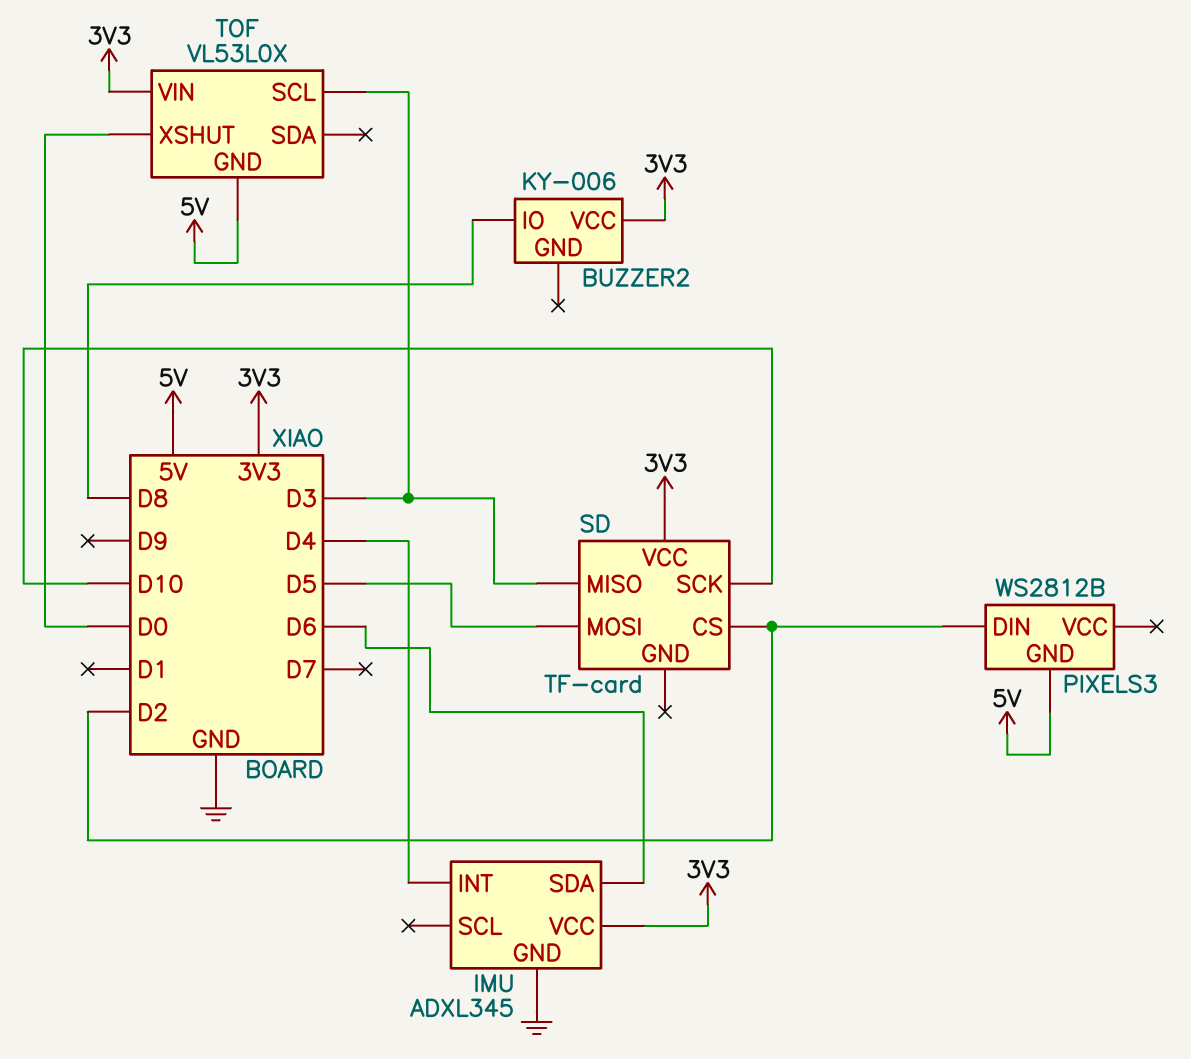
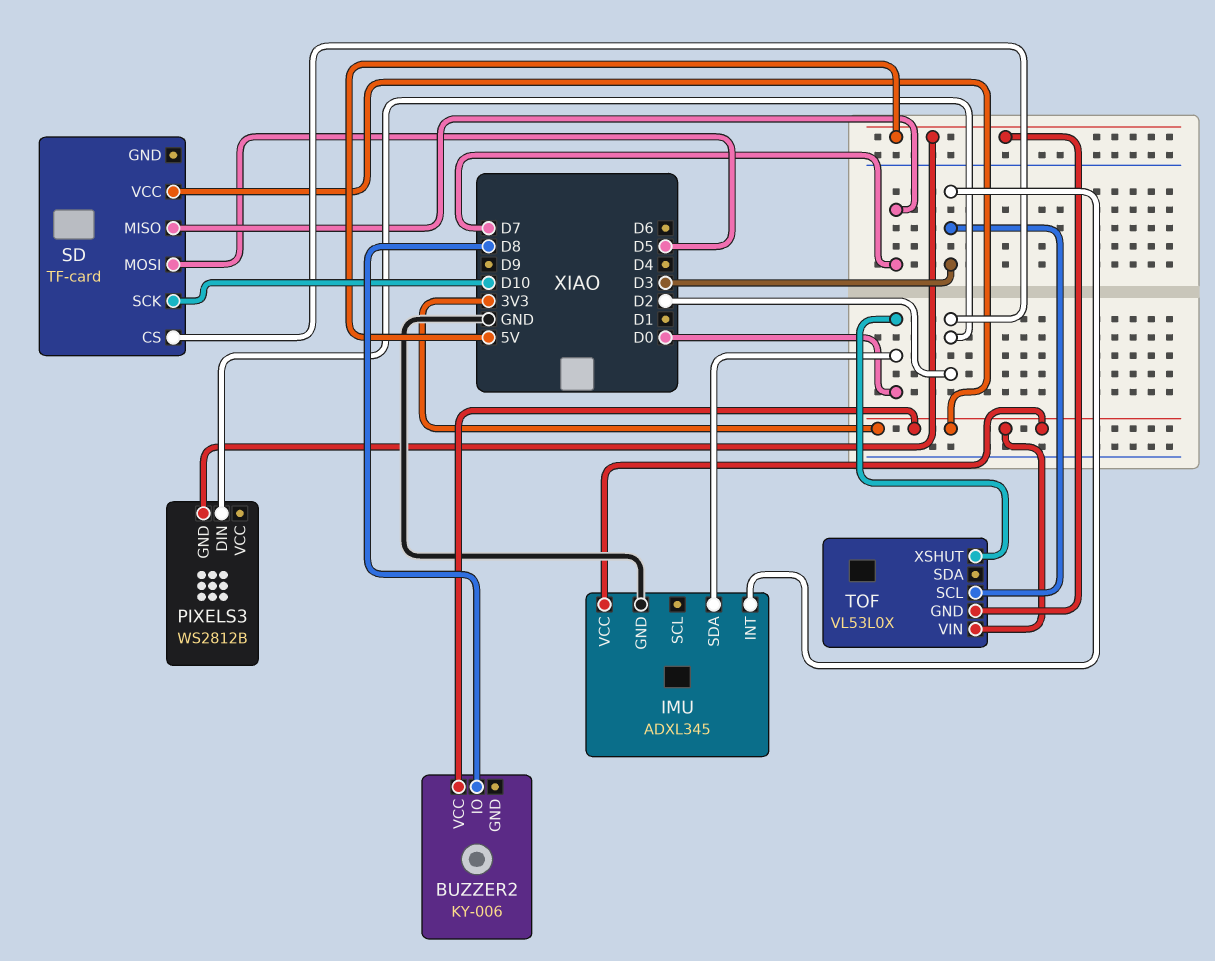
IMU pin INT: D4 -> D3
IMU pin SDA: D6 -> D0
SD pin MISO: D3 -> D7

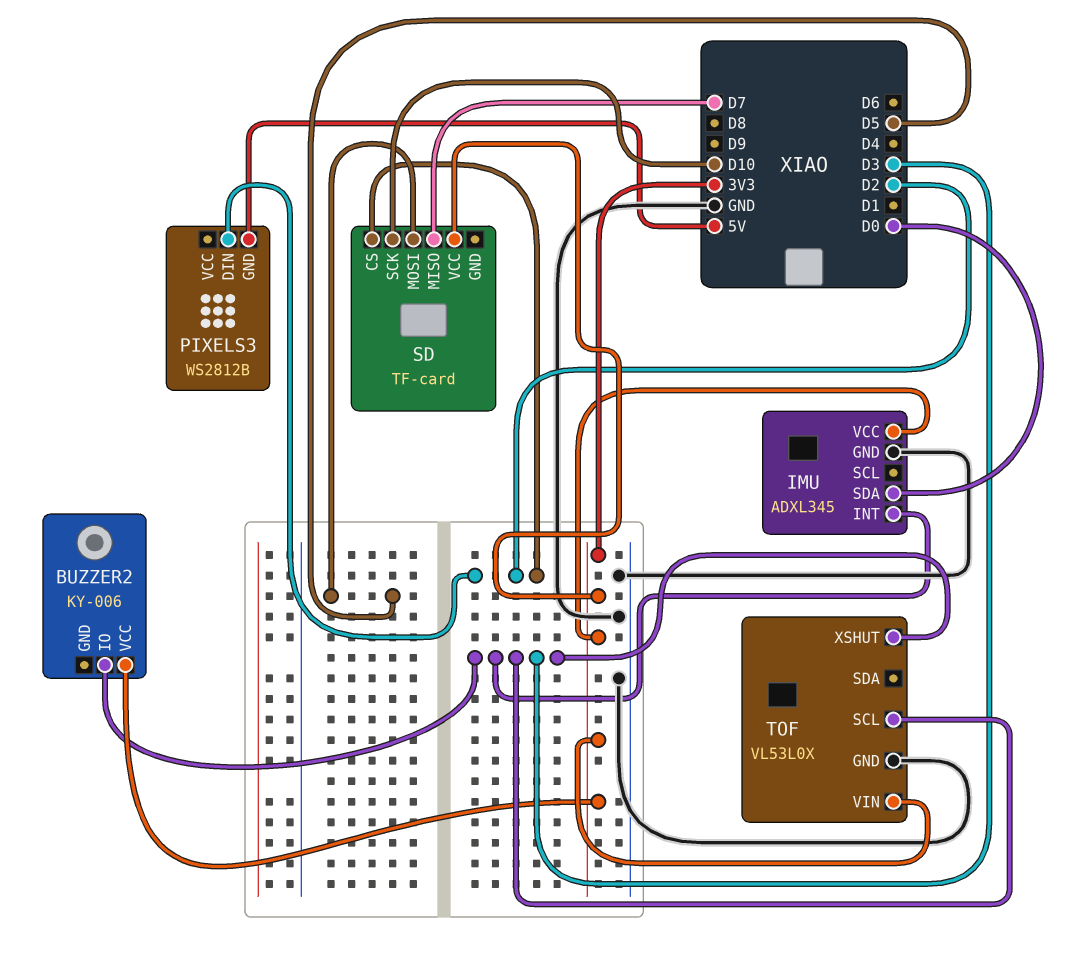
BUZZER2 pin IO: D8 -> D3
TOF pin GND: 5V -> GND
TOF pin XSHUT: D0 -> D3

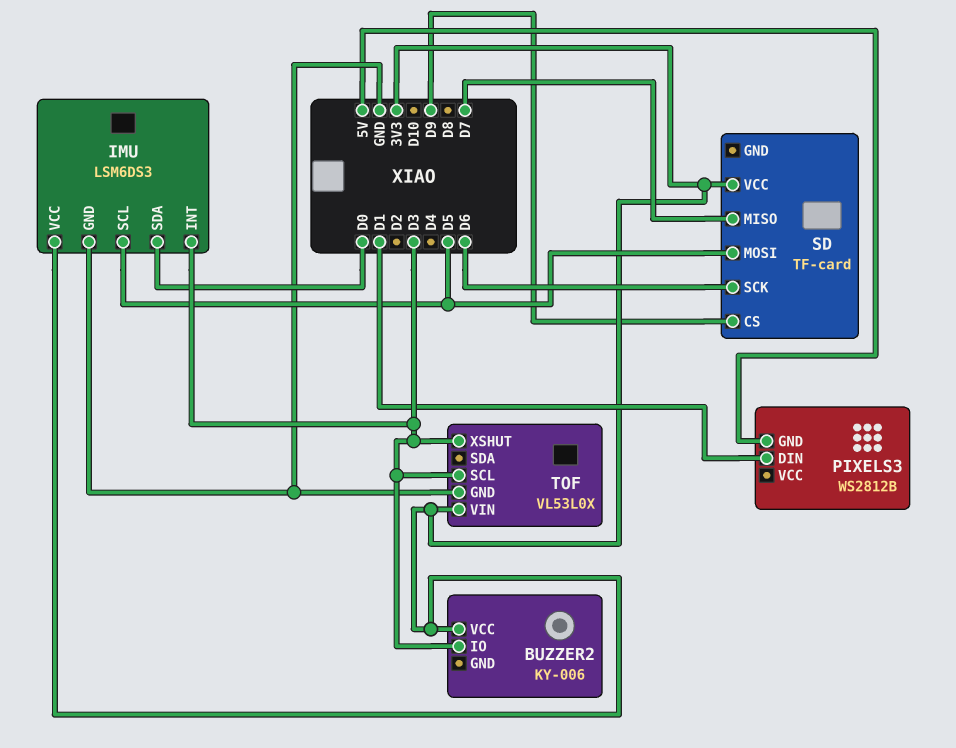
IMU: ADXL345 -> LSM6DS3
IMU pin SCL: none -> D5
PIXELS3 pin DIN: D2 -> D1
SD pin CS: D2 -> D9
SD pin SCK: D10 -> D6

